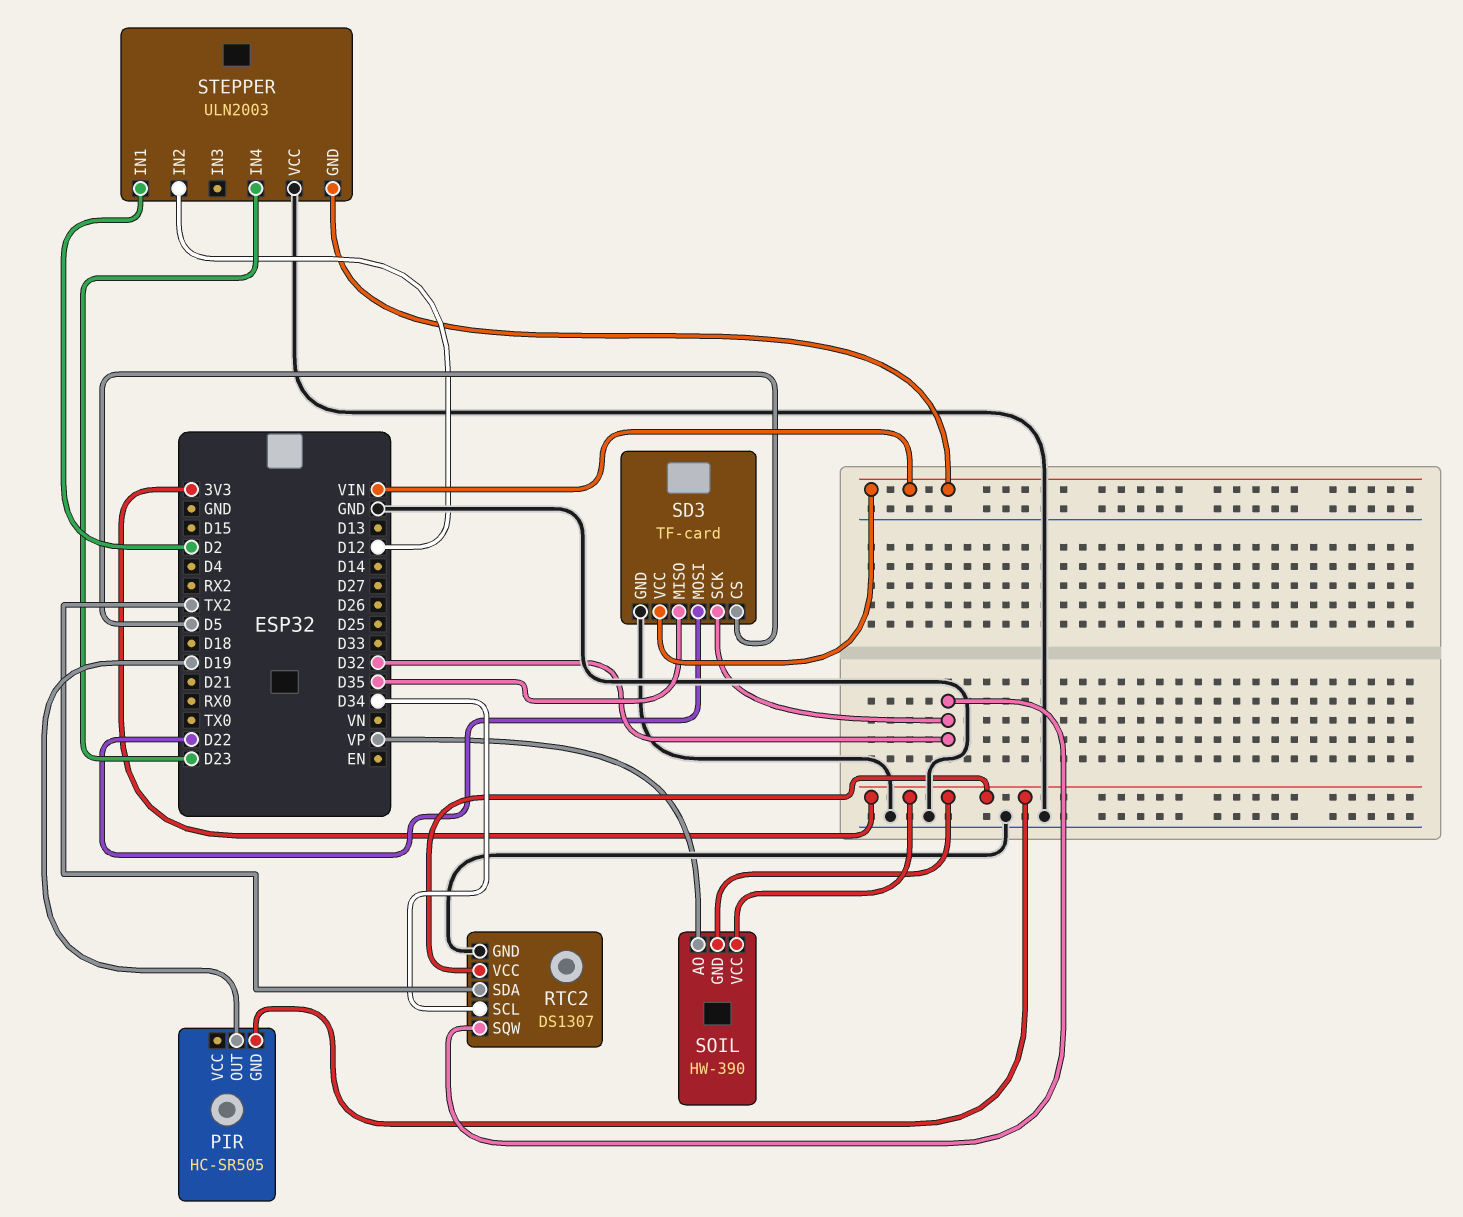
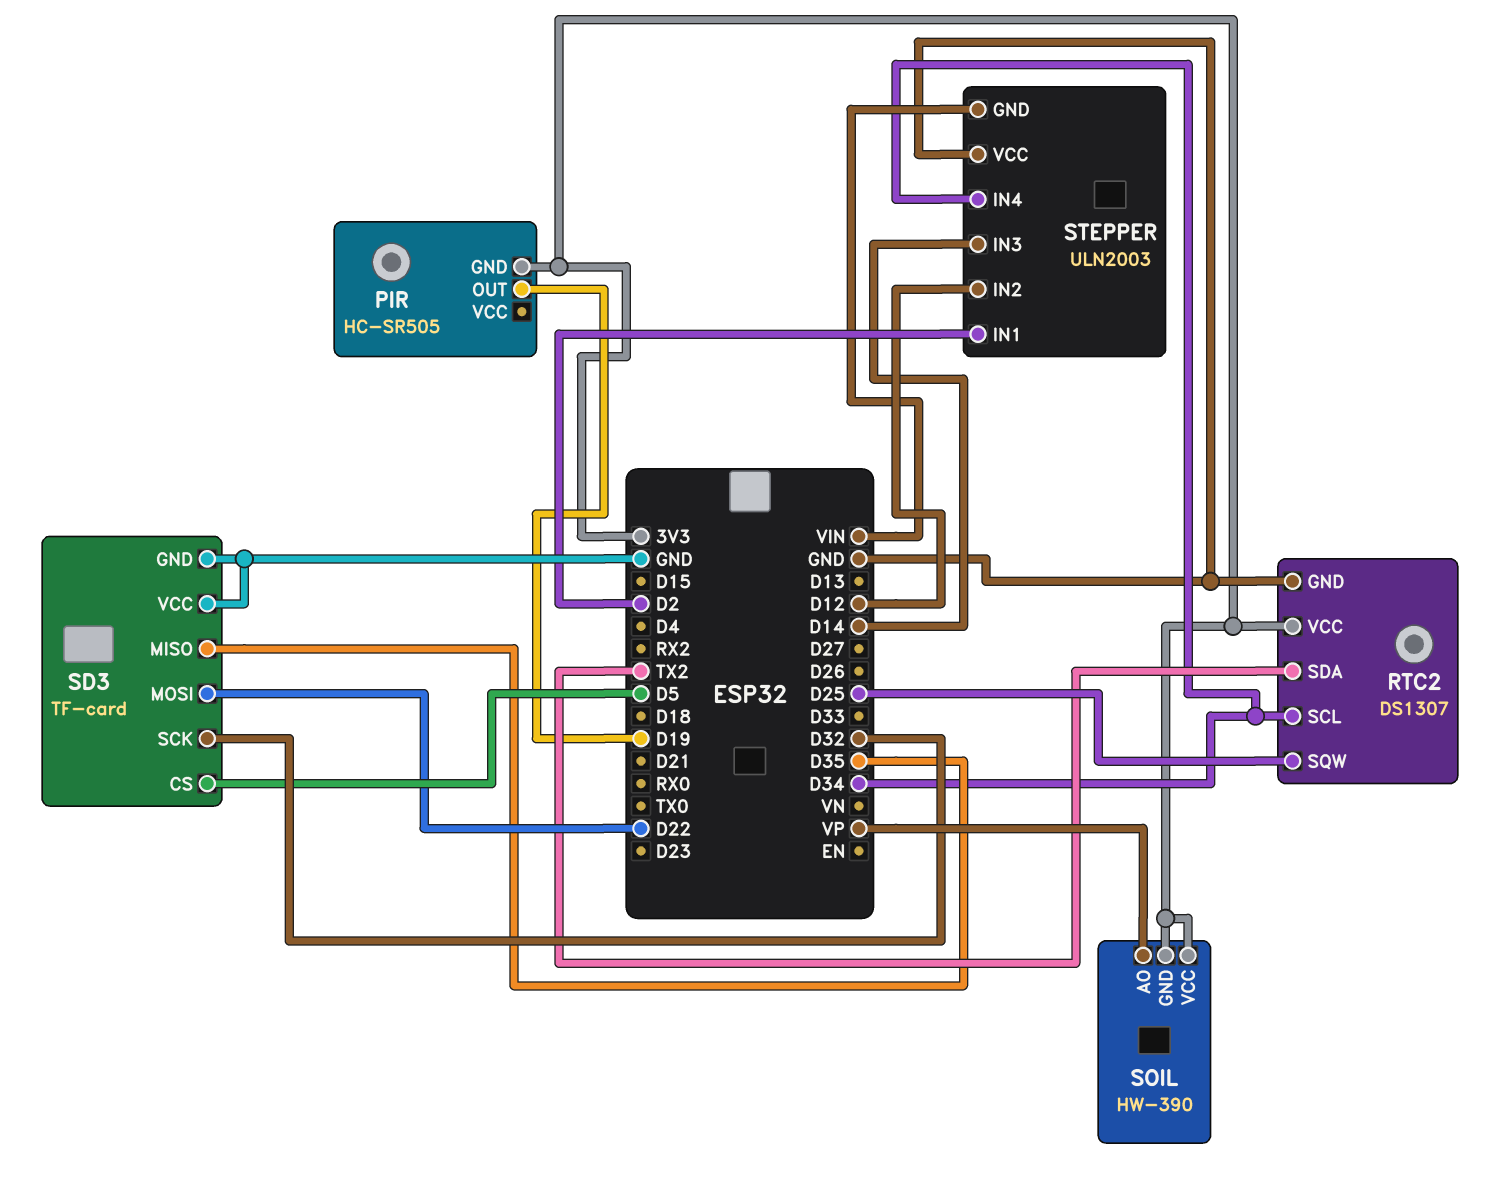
RTC2 pin SQW: D32 -> D25
SD3 pin VCC: VIN -> GND
STEPPER pin IN3: none -> D14
STEPPER pin IN4: D23 -> D34

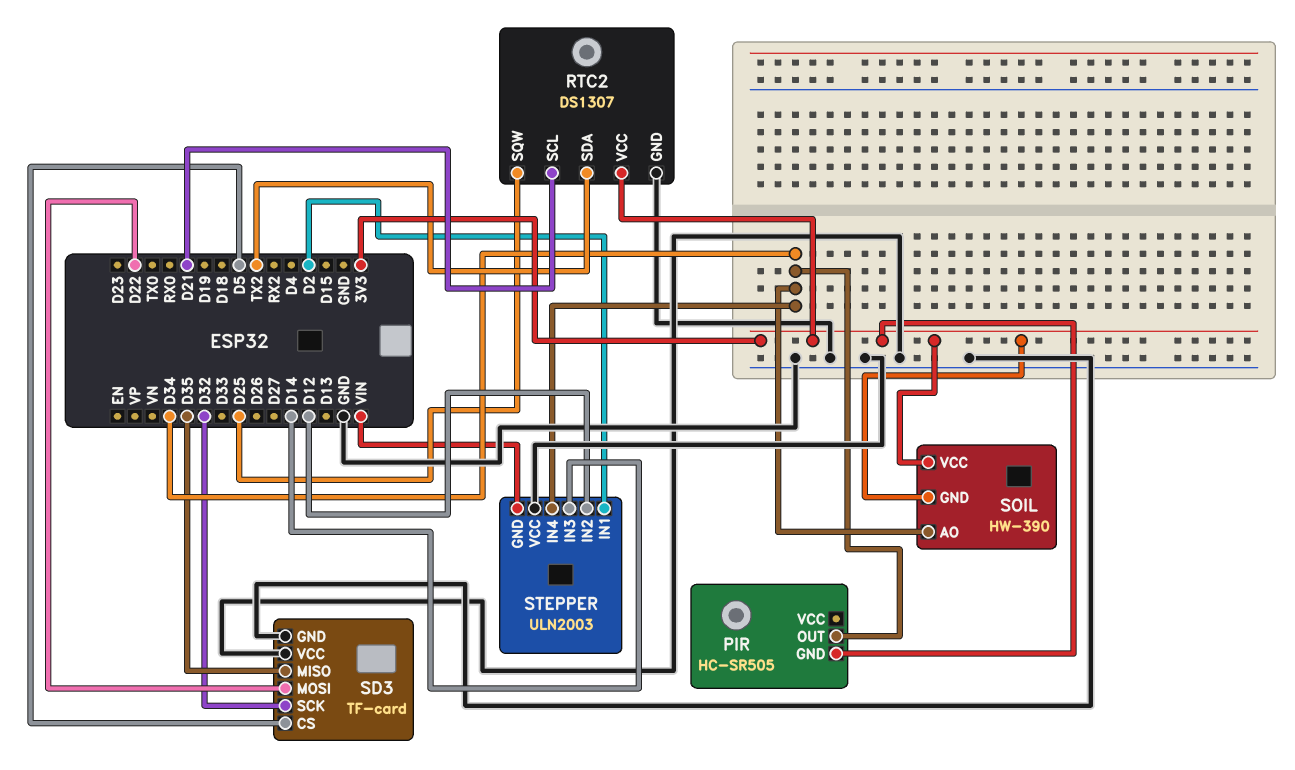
PIR pin OUT: D19 -> D34
RTC2 pin SCL: D34 -> D21
SOIL pin AO: VP -> D34

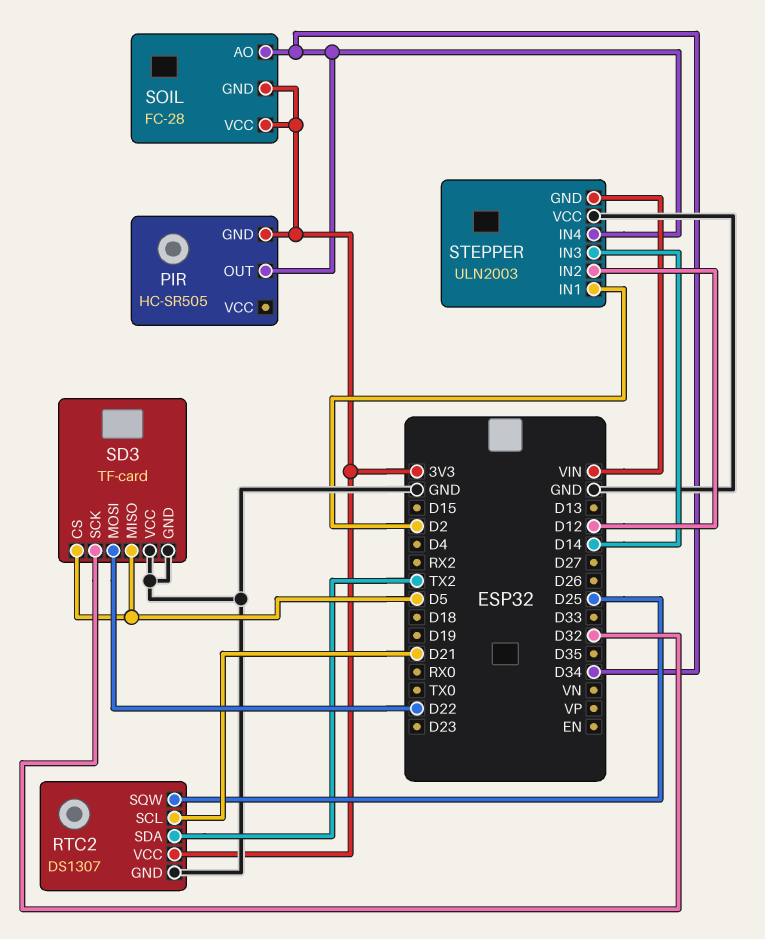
SD3 pin MISO: D35 -> D5
SOIL: HW-390 -> FC-28

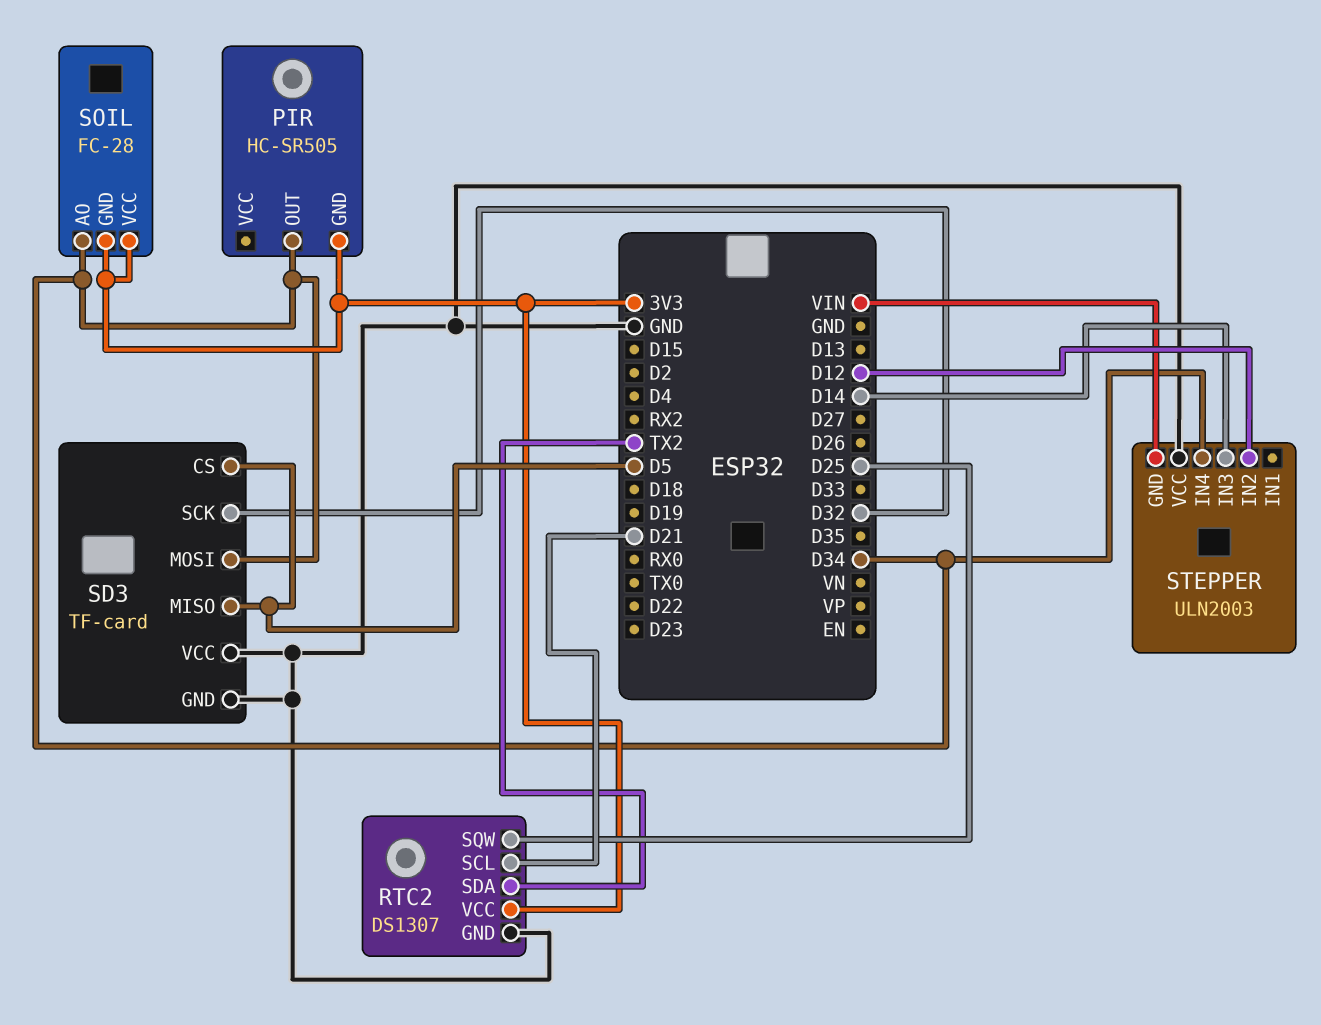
SD3 pin MOSI: D22 -> D34
STEPPER pin IN1: D2 -> none

